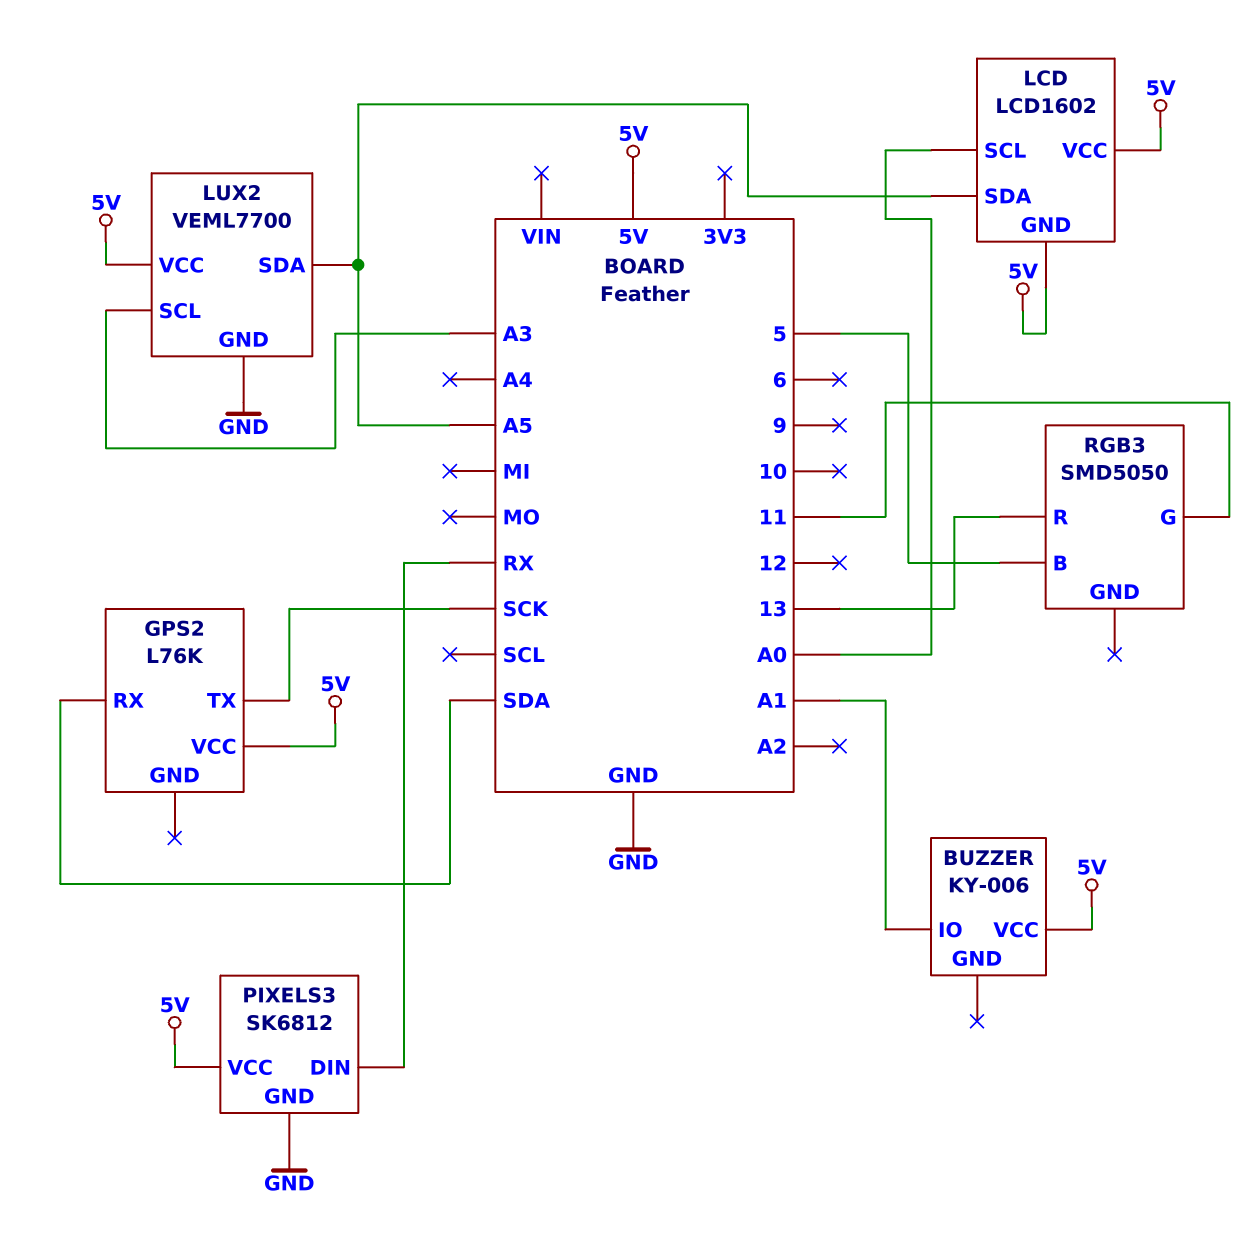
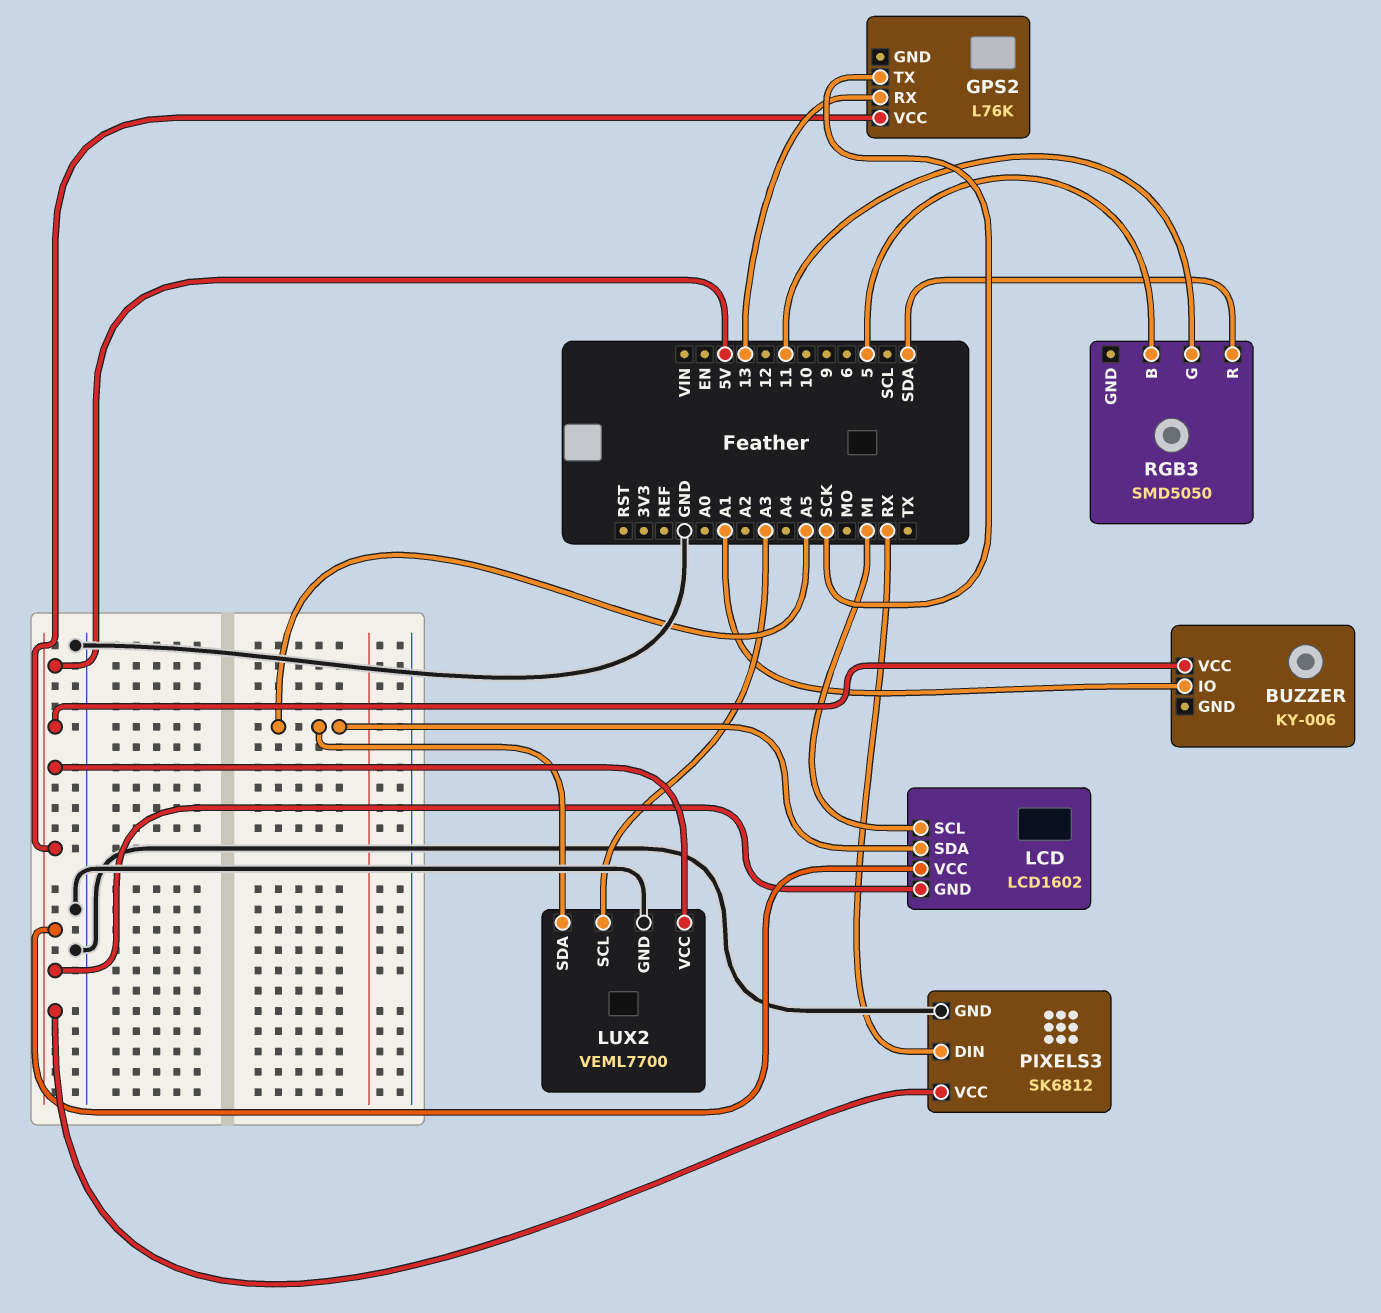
GPS2 pin RX: SDA -> 13
LCD pin SCL: A0 -> MI
RGB3 pin R: 13 -> SDA

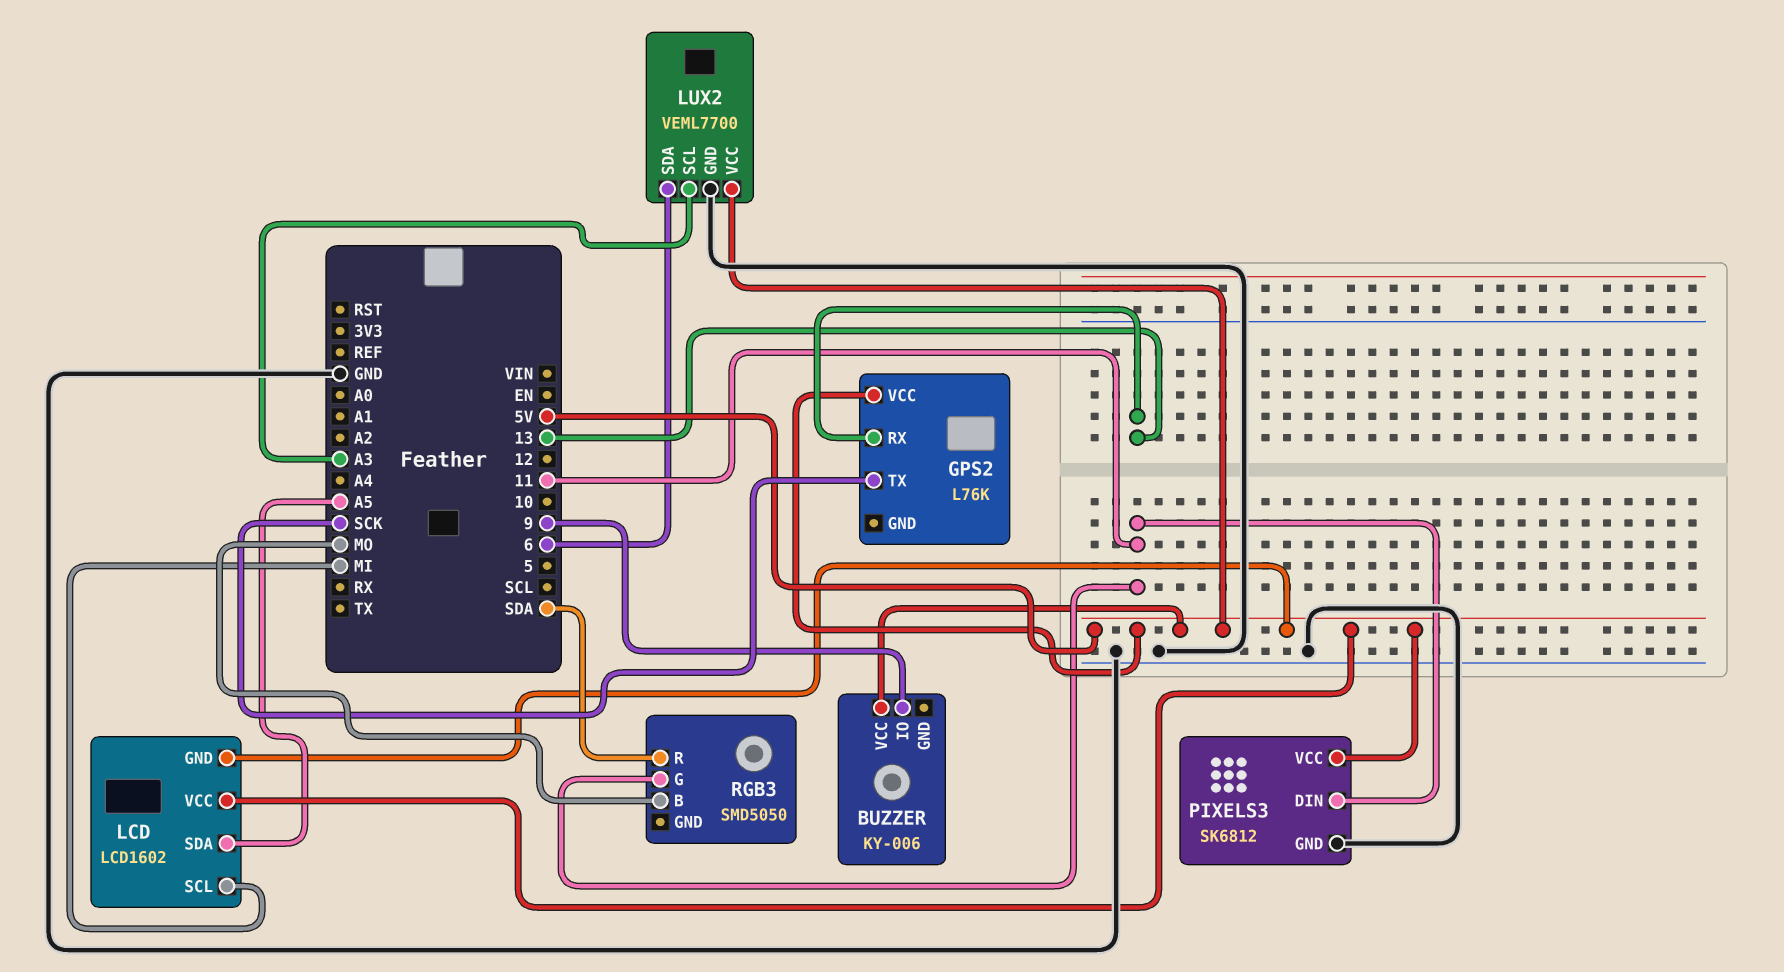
BUZZER pin IO: A1 -> 9
LUX2 pin SDA: A5 -> 6
PIXELS3 pin DIN: RX -> 11
RGB3 pin B: 5 -> MO

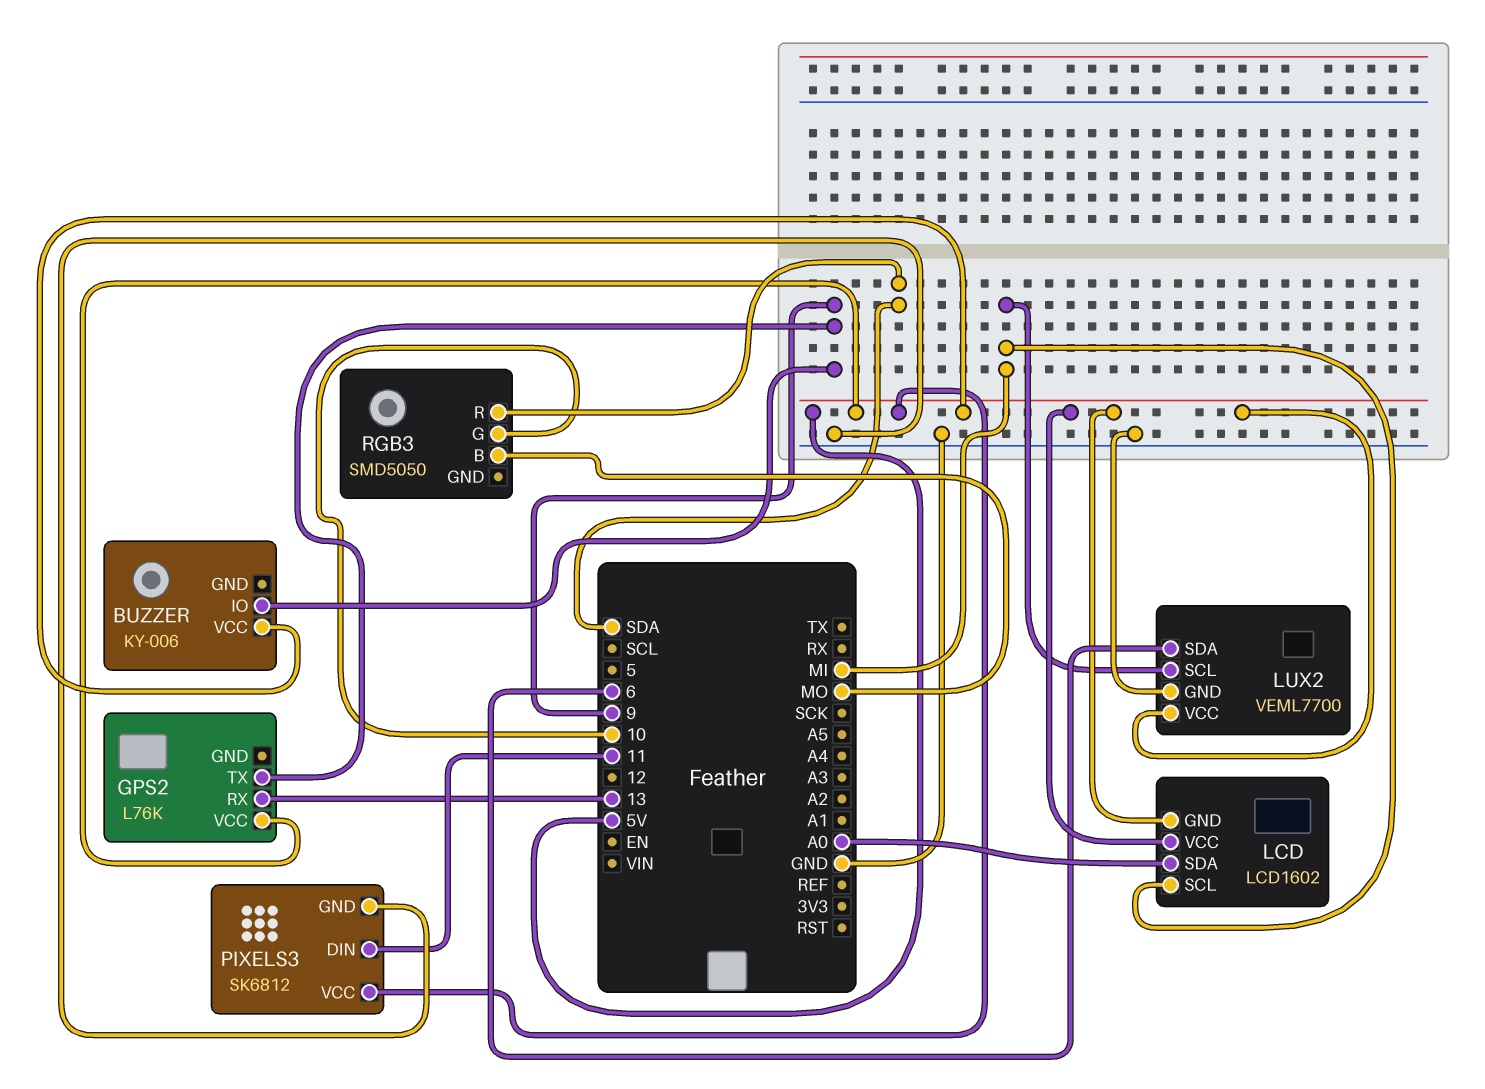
GPS2 pin TX: SCK -> 9
LCD pin SDA: A5 -> A0
LUX2 pin SCL: A3 -> MI
RGB3 pin G: 11 -> 10

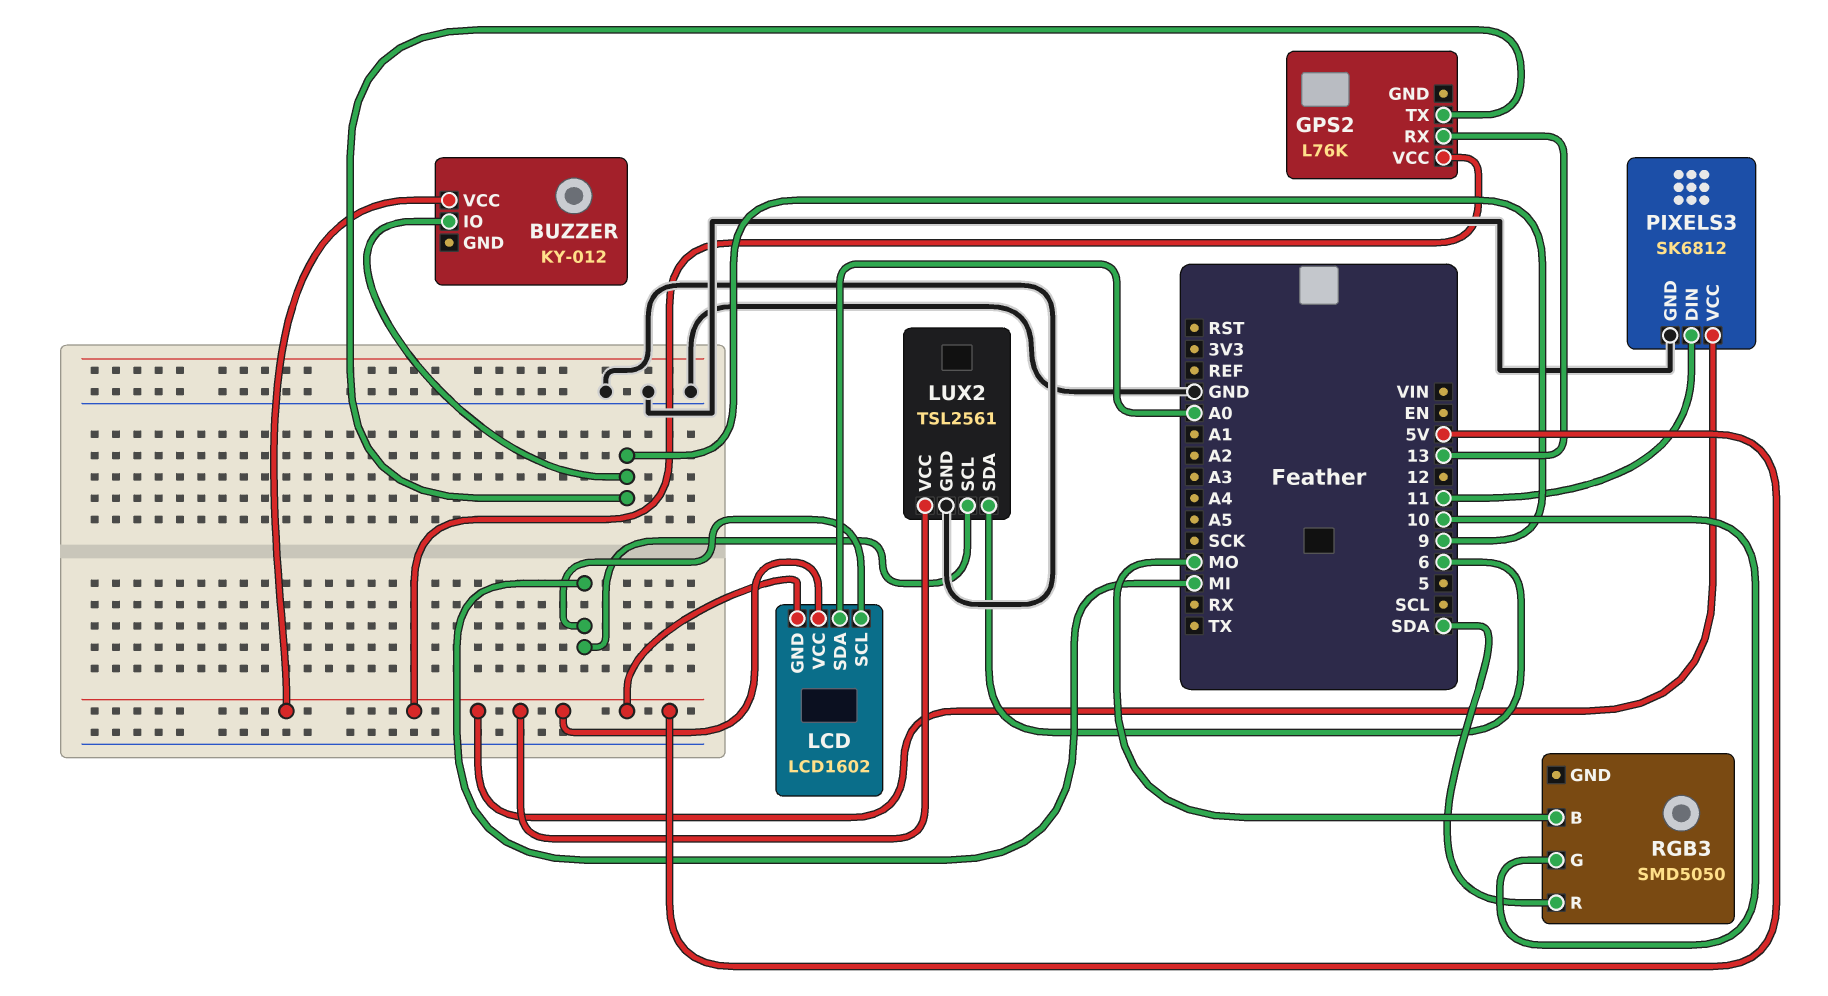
BUZZER: KY-006 -> KY-012
LUX2: VEML7700 -> TSL2561

